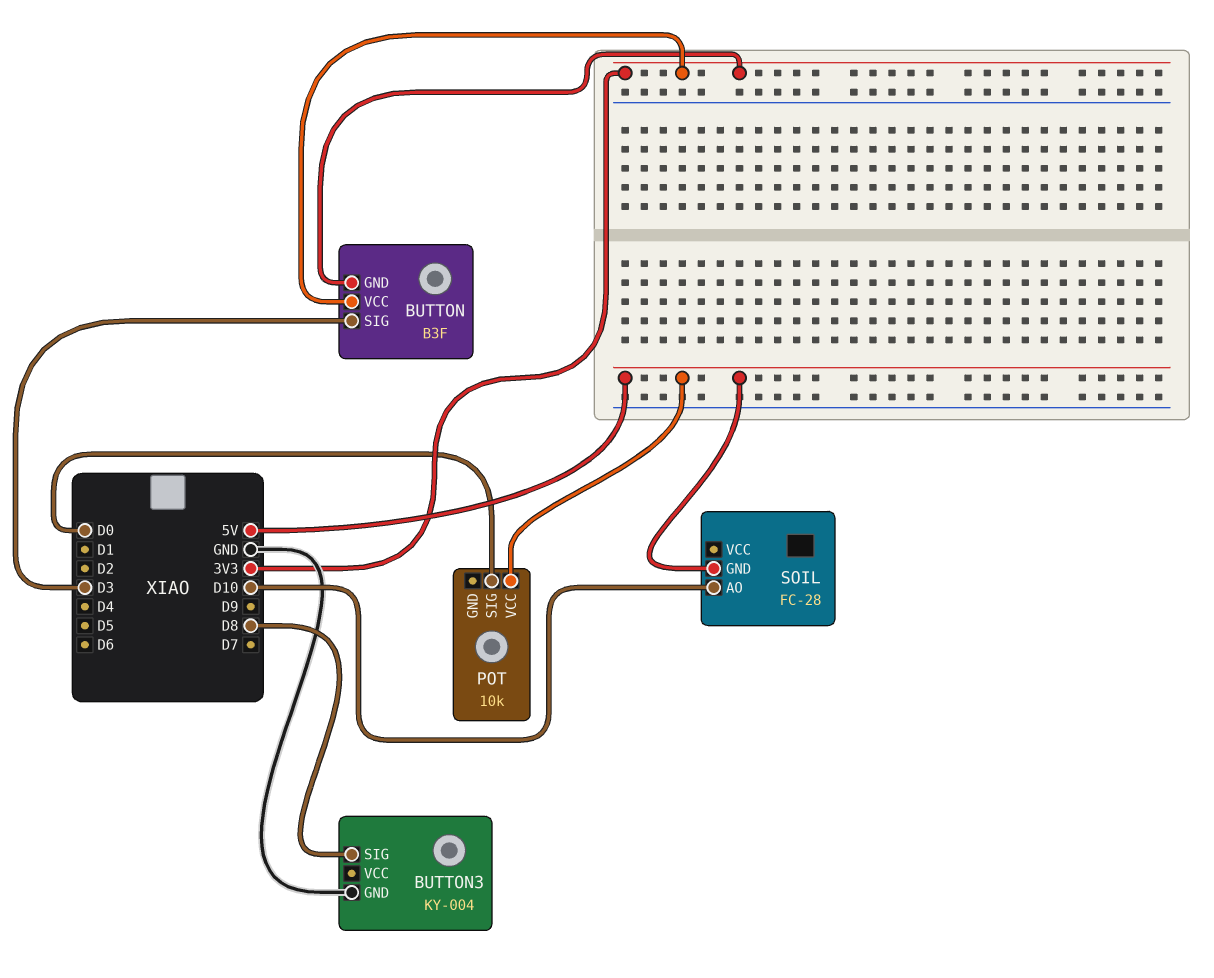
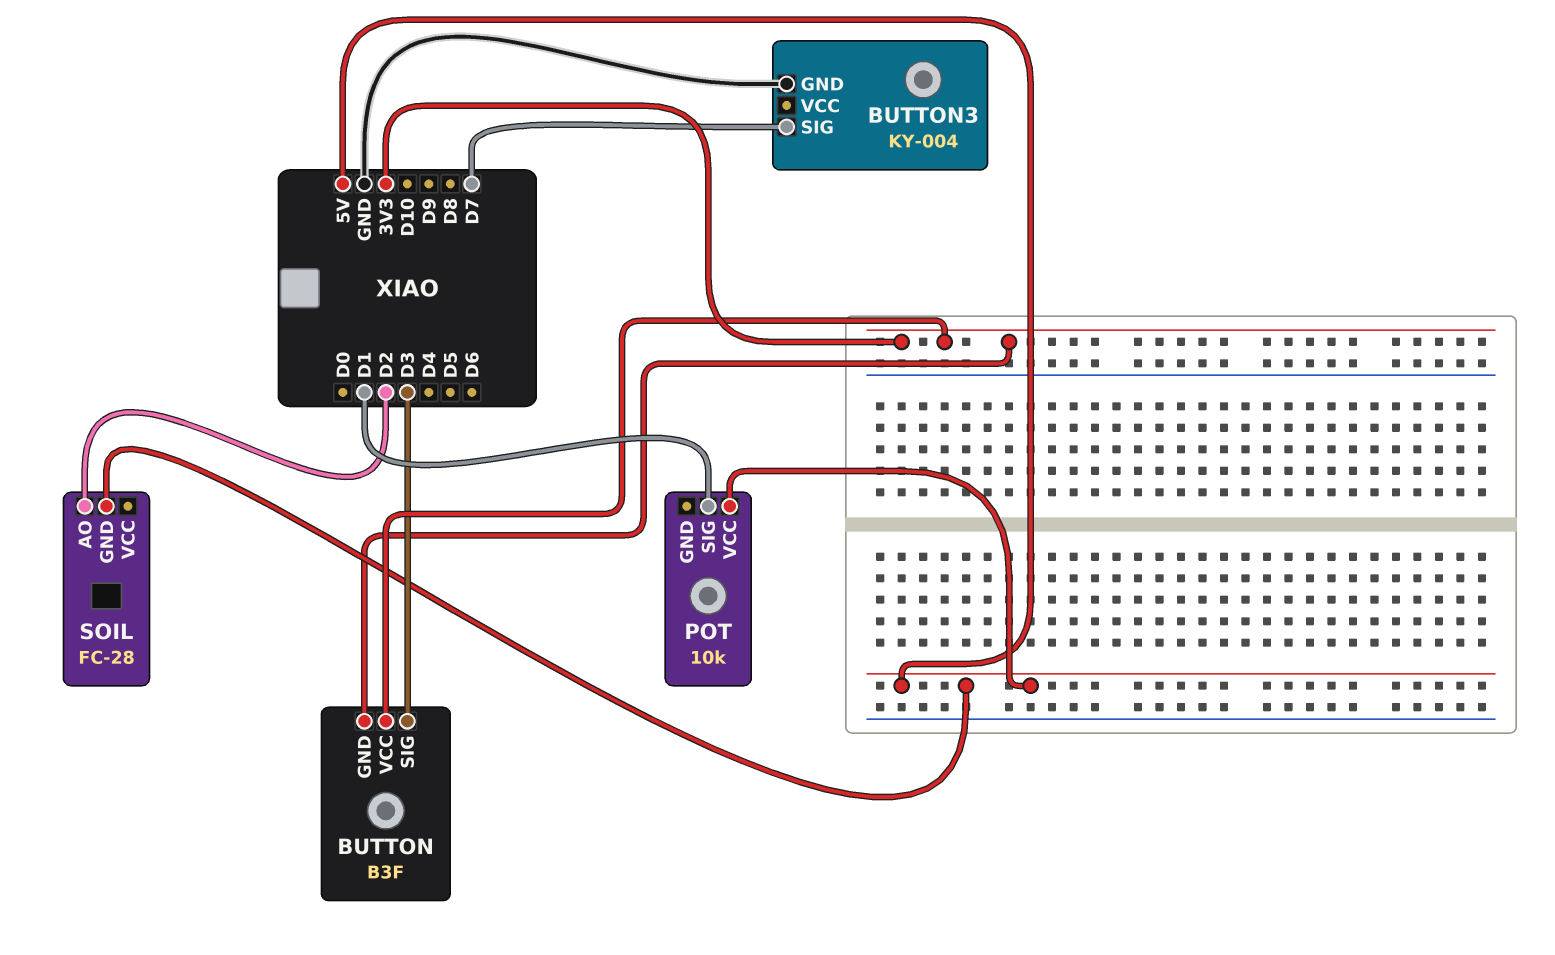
BUTTON3 pin SIG: D8 -> D7
POT pin SIG: D0 -> D1
SOIL pin AO: D10 -> D2

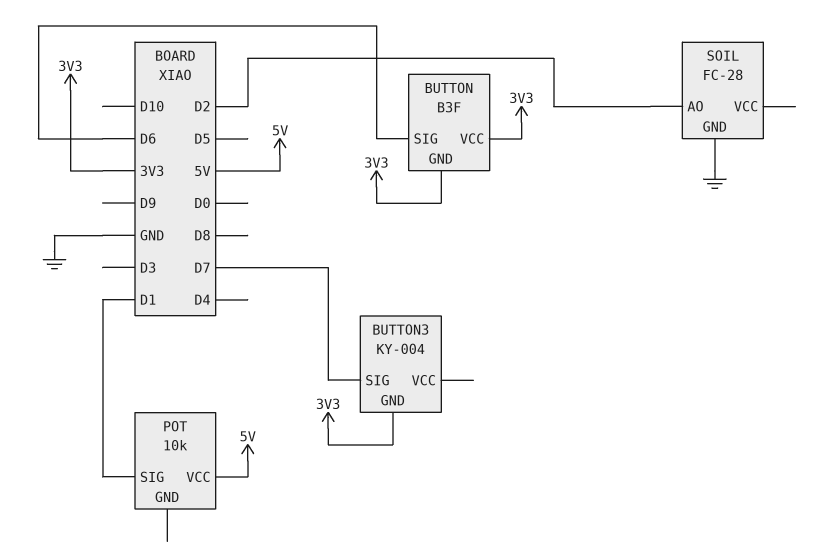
BUTTON pin SIG: D3 -> D6
BUTTON3 pin GND: GND -> 3V3
SOIL pin GND: 5V -> GND

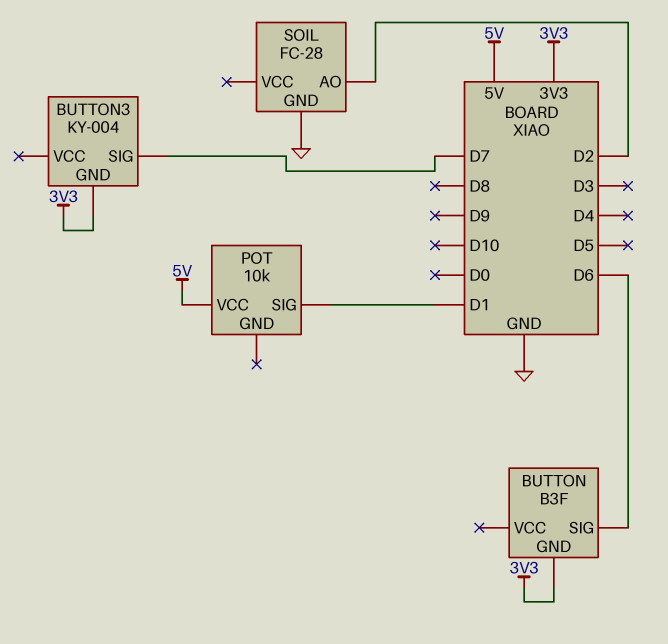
BUTTON pin VCC: 3V3 -> none

